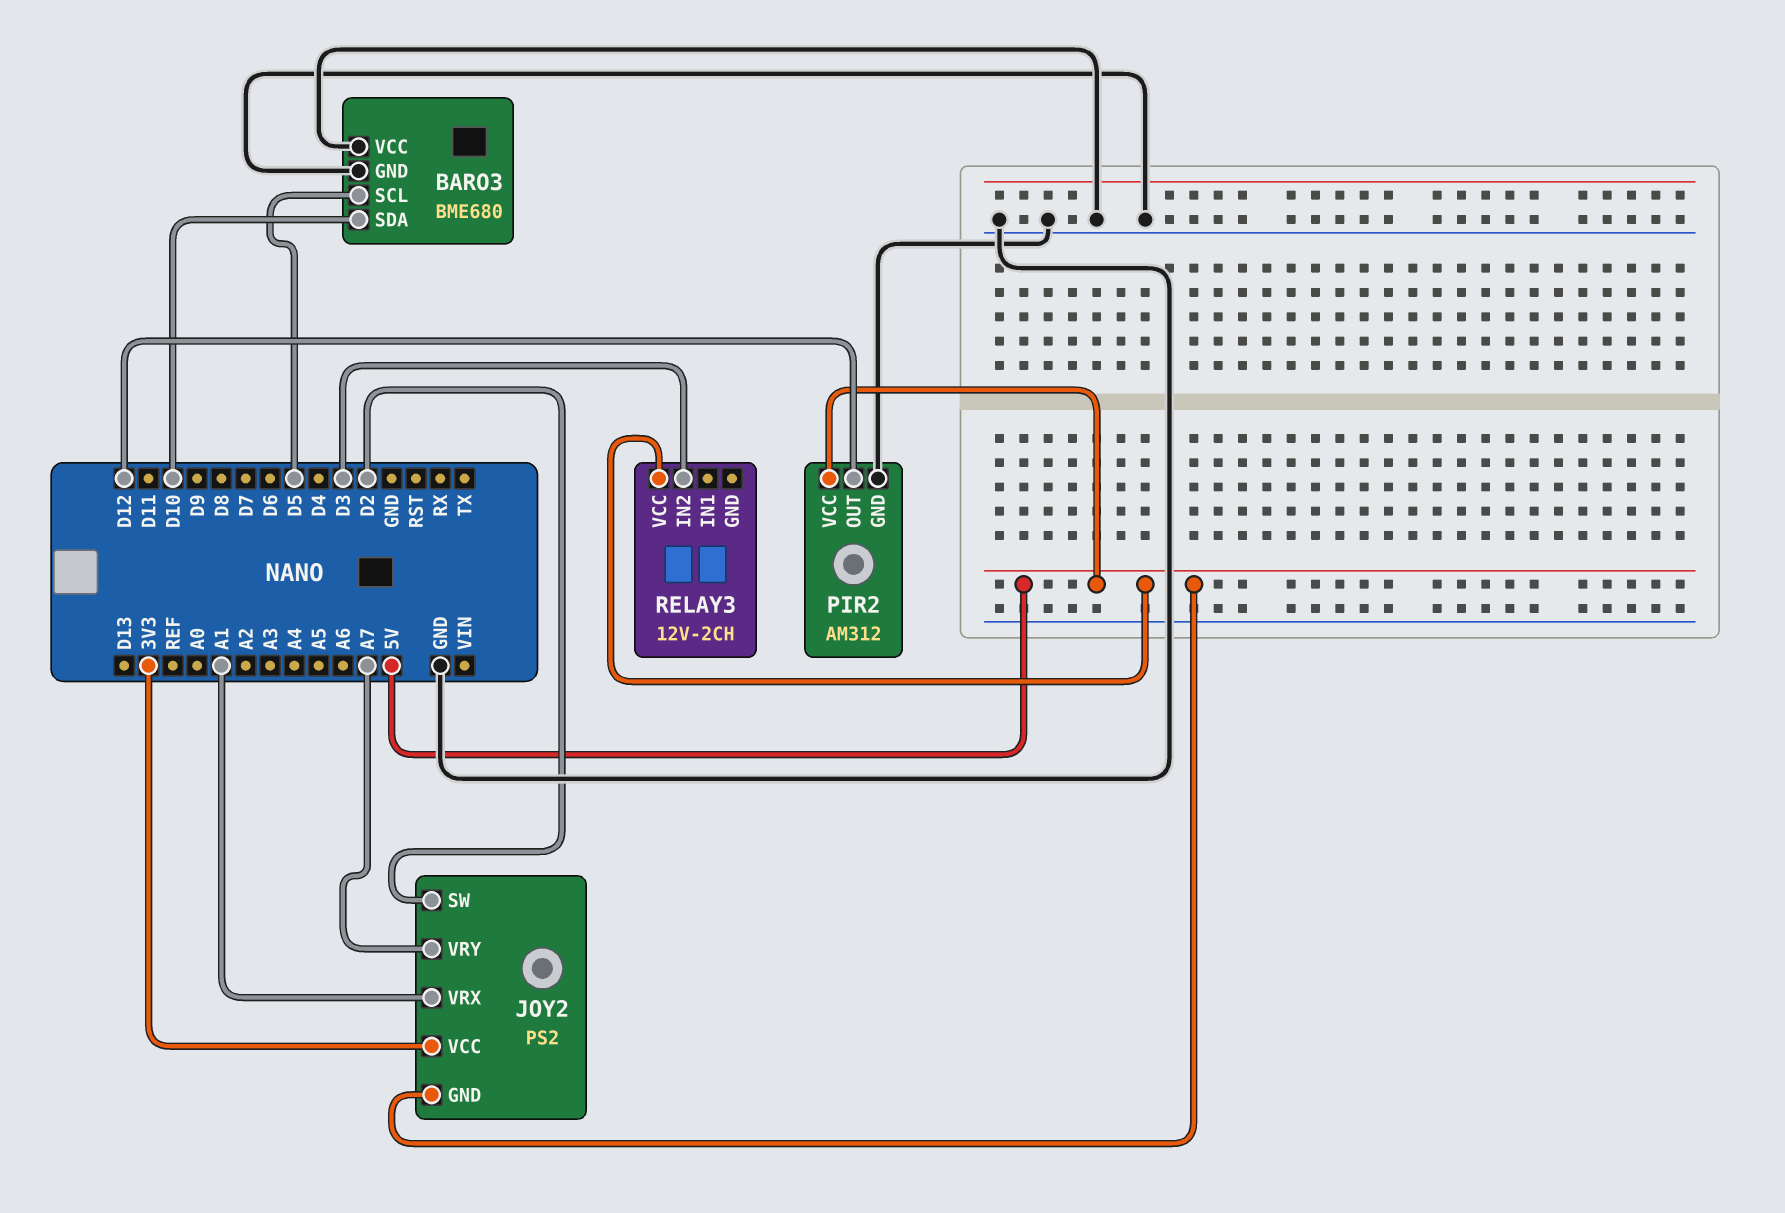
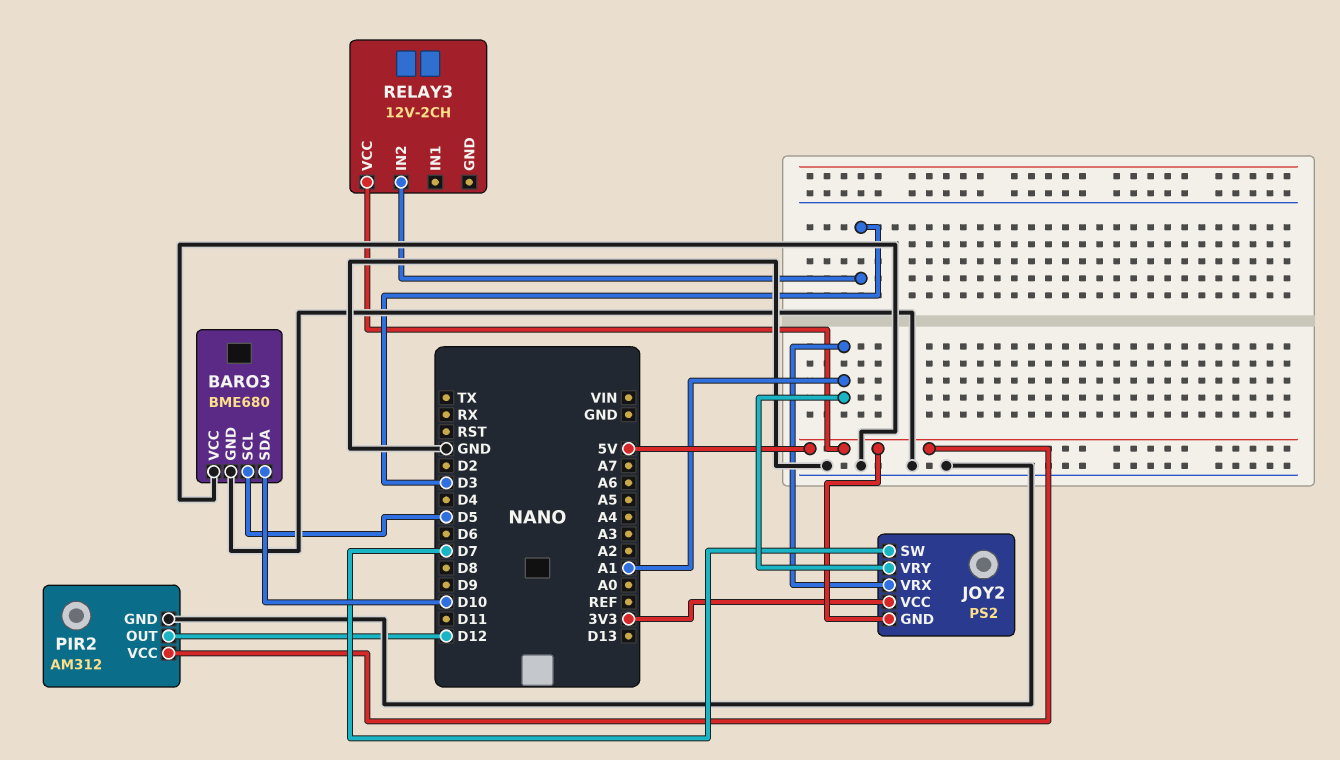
JOY2 pin SW: D2 -> D7
JOY2 pin VRY: A7 -> A1

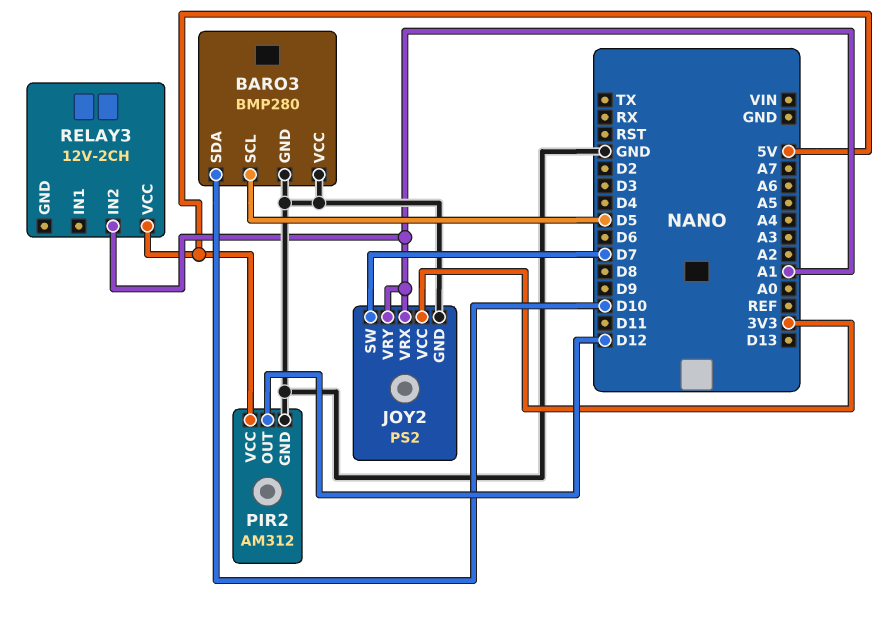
BARO3: BME680 -> BMP280
JOY2 pin GND: 5V -> GND
RELAY3 pin IN2: D3 -> A1

